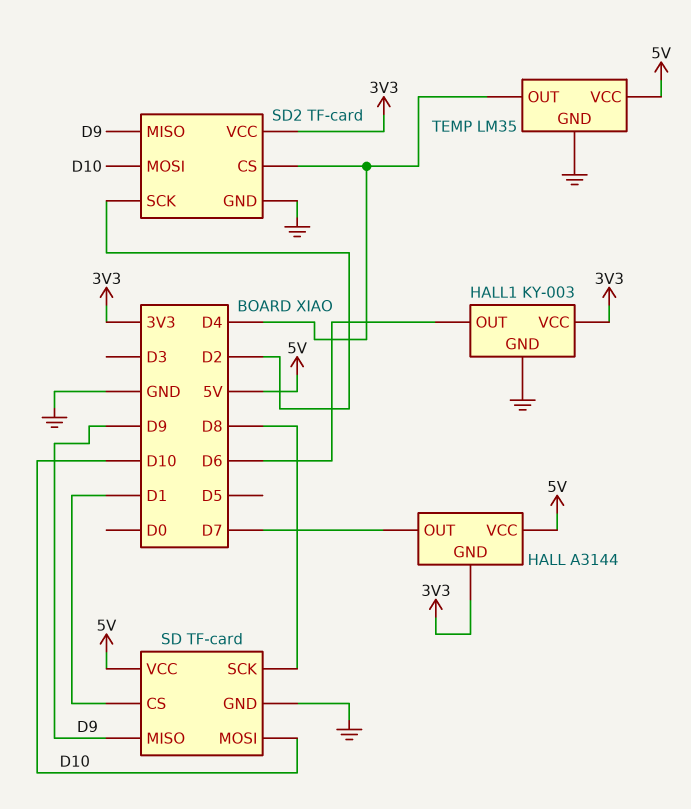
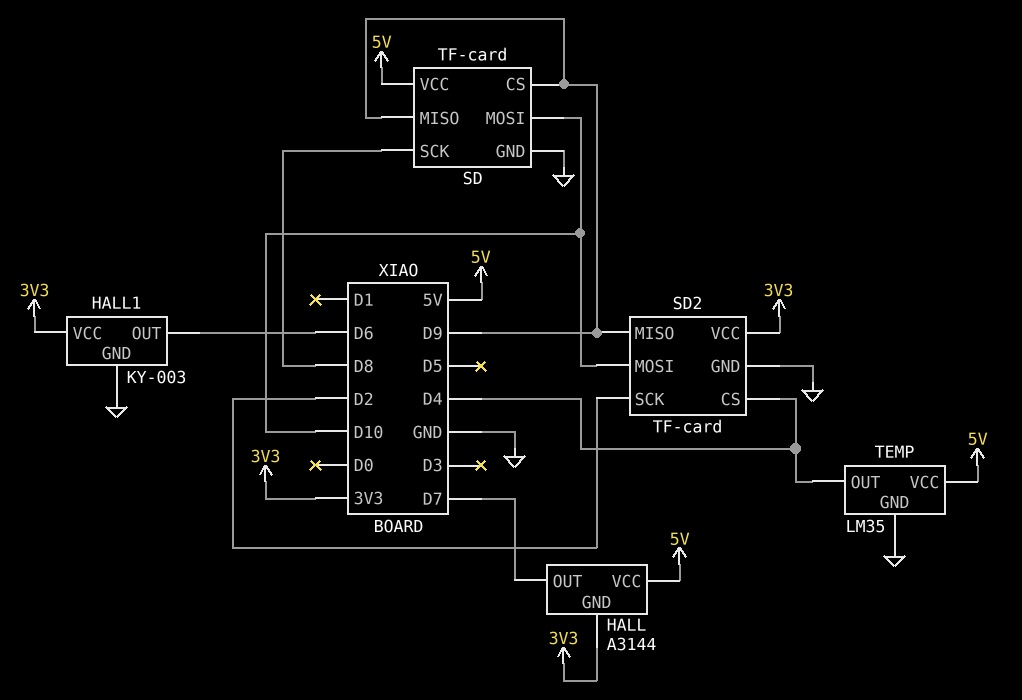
SD pin CS: D1 -> D9

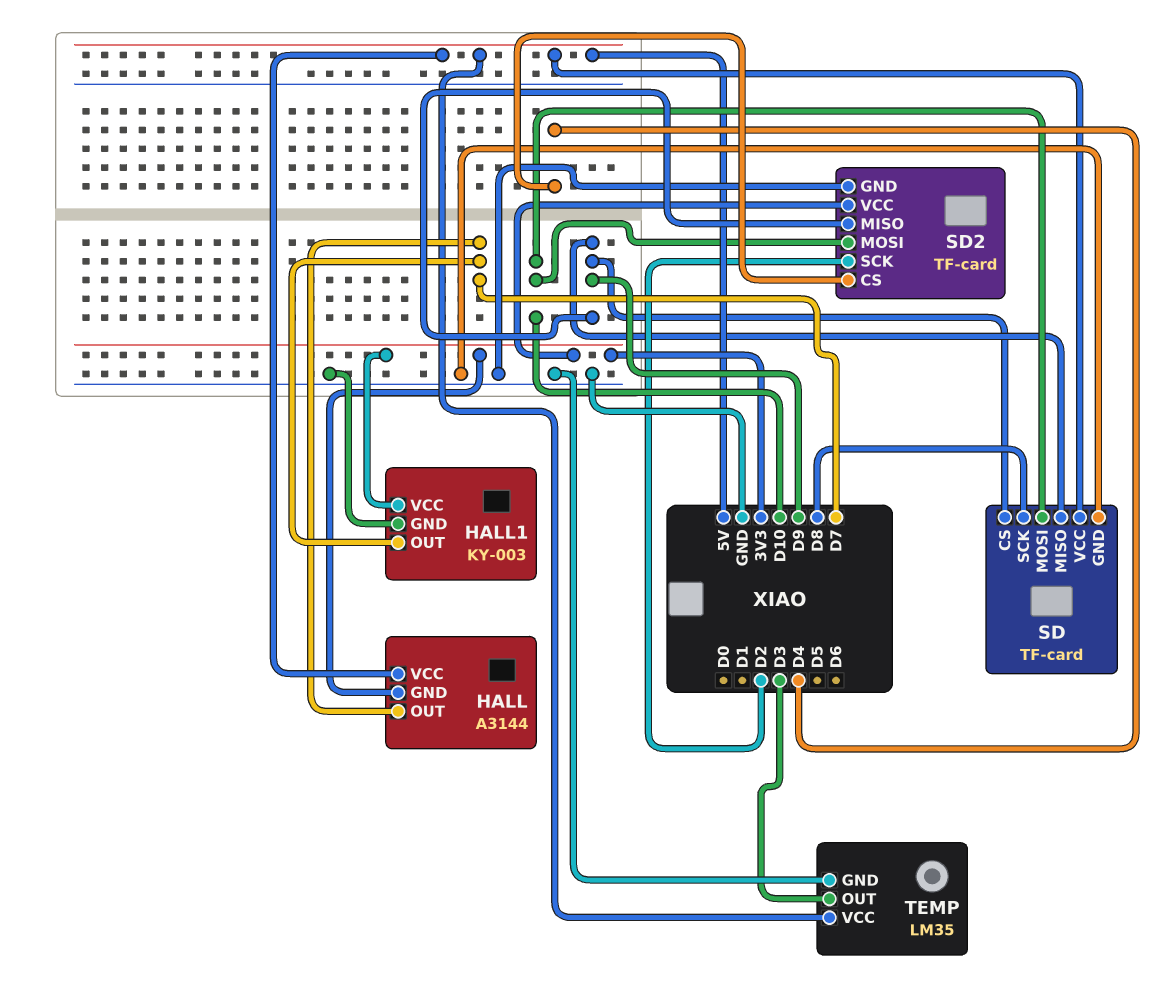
HALL1 pin OUT: D6 -> D7
TEMP pin OUT: D4 -> D3

